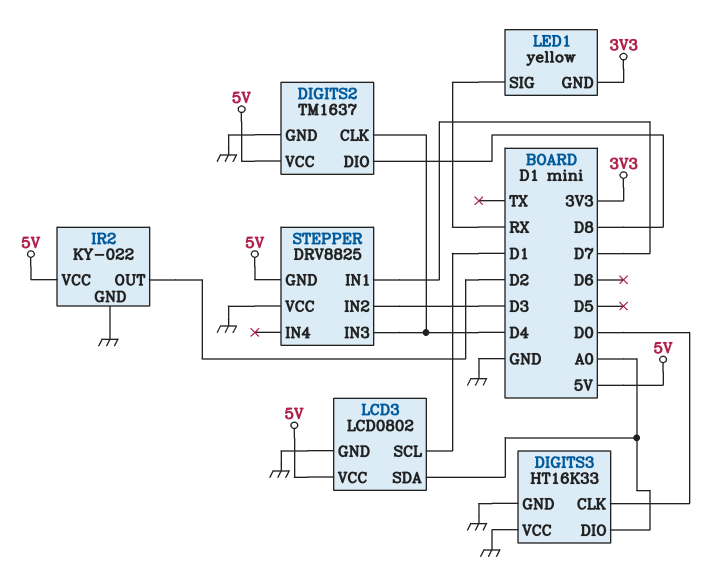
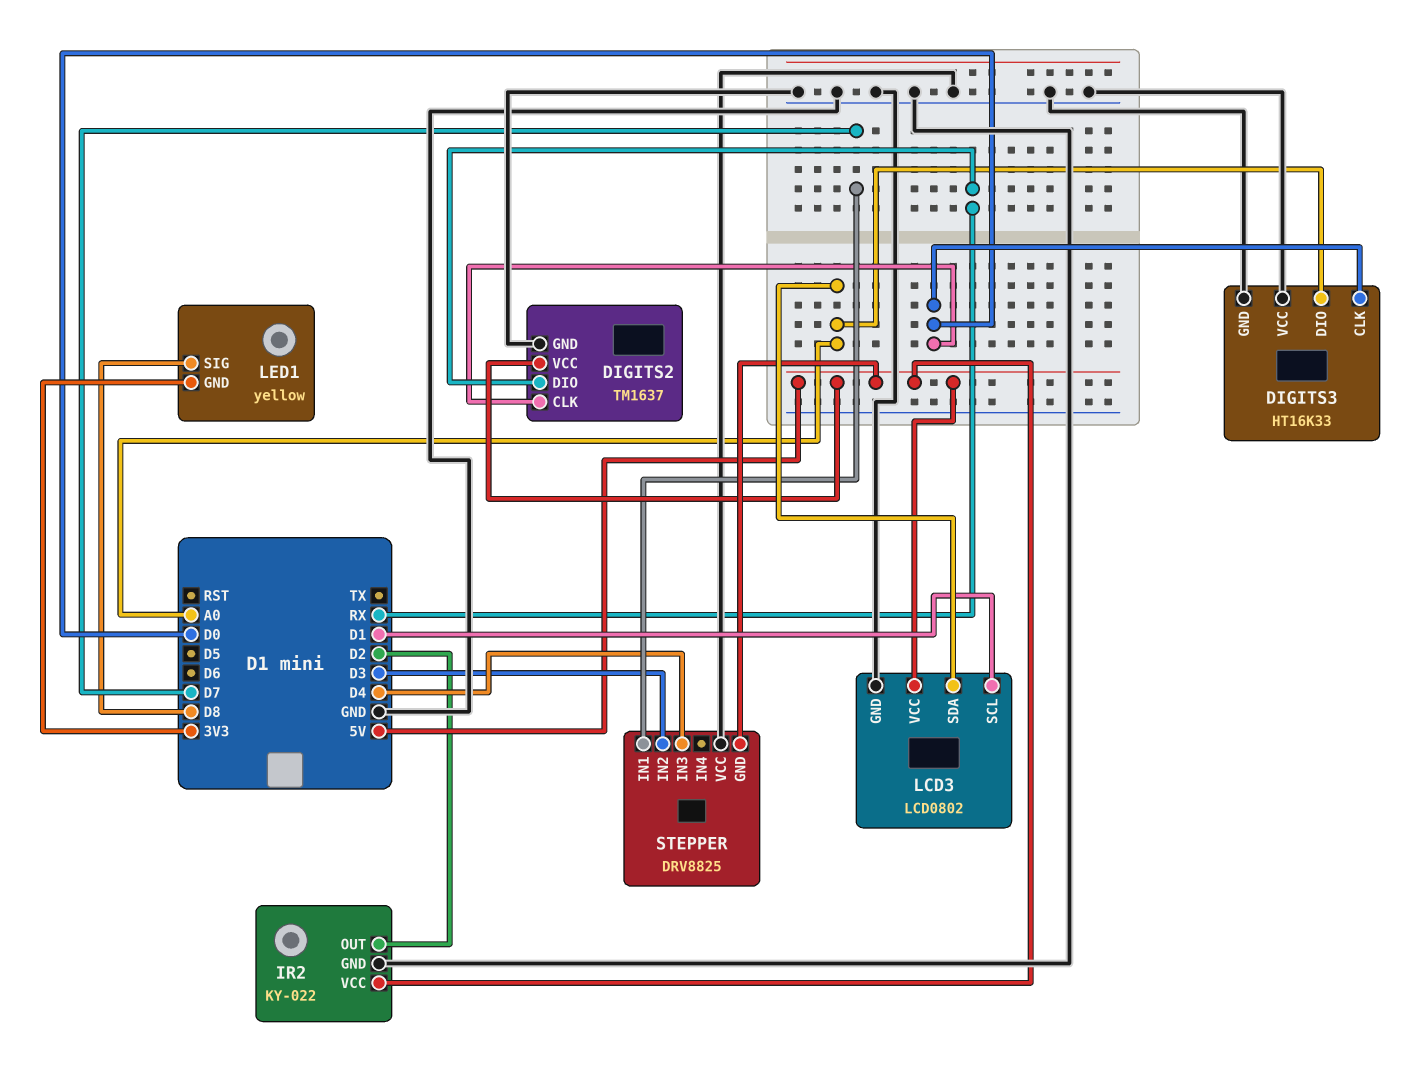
DIGITS2 pin CLK: D4 -> D0
DIGITS2 pin DIO: D8 -> RX
LED1 pin SIG: RX -> D8

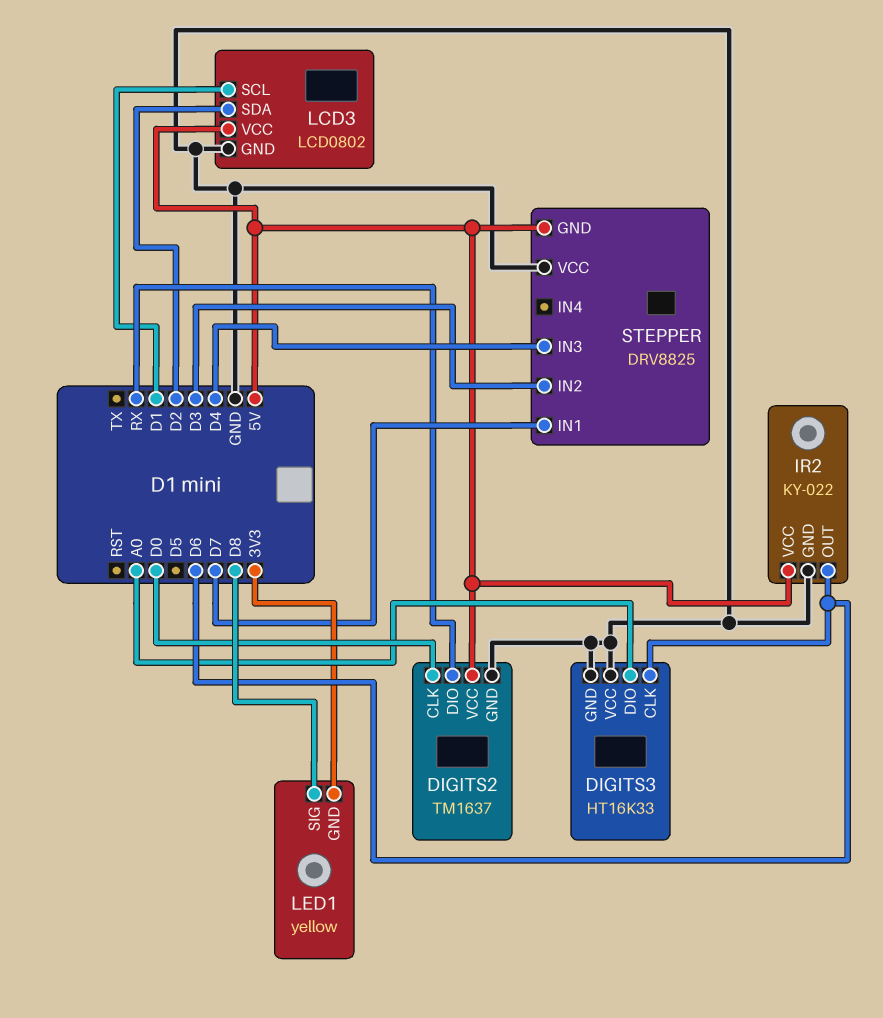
DIGITS3 pin CLK: D0 -> D6
IR2 pin OUT: D2 -> D6
LCD3 pin SDA: A0 -> D2

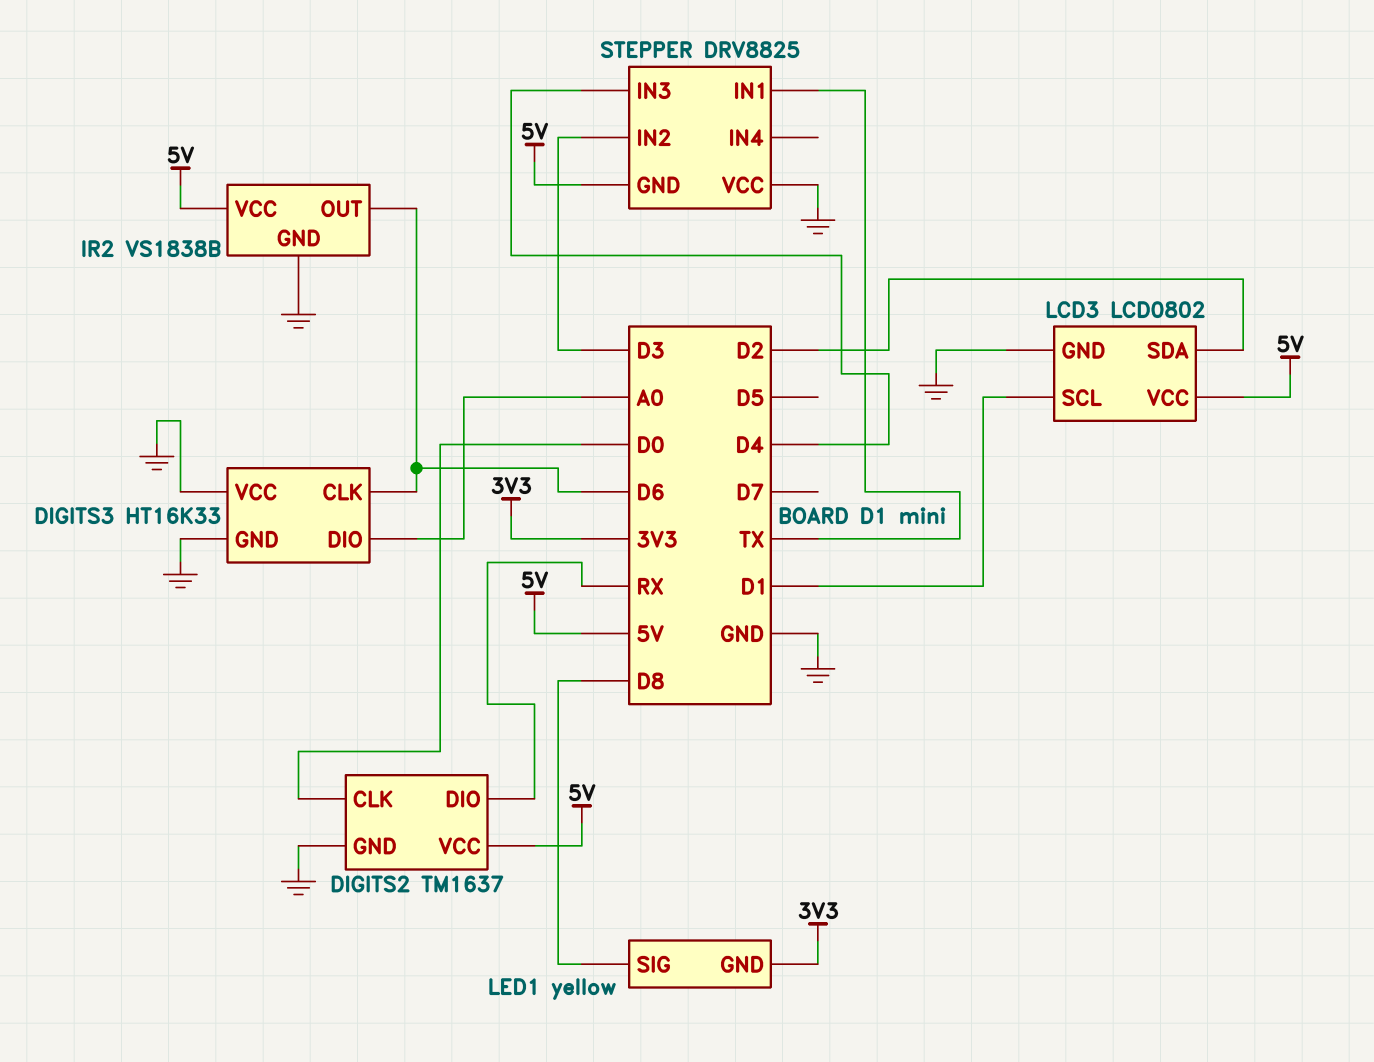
IR2: KY-022 -> VS1838B
STEPPER pin IN1: D7 -> TX

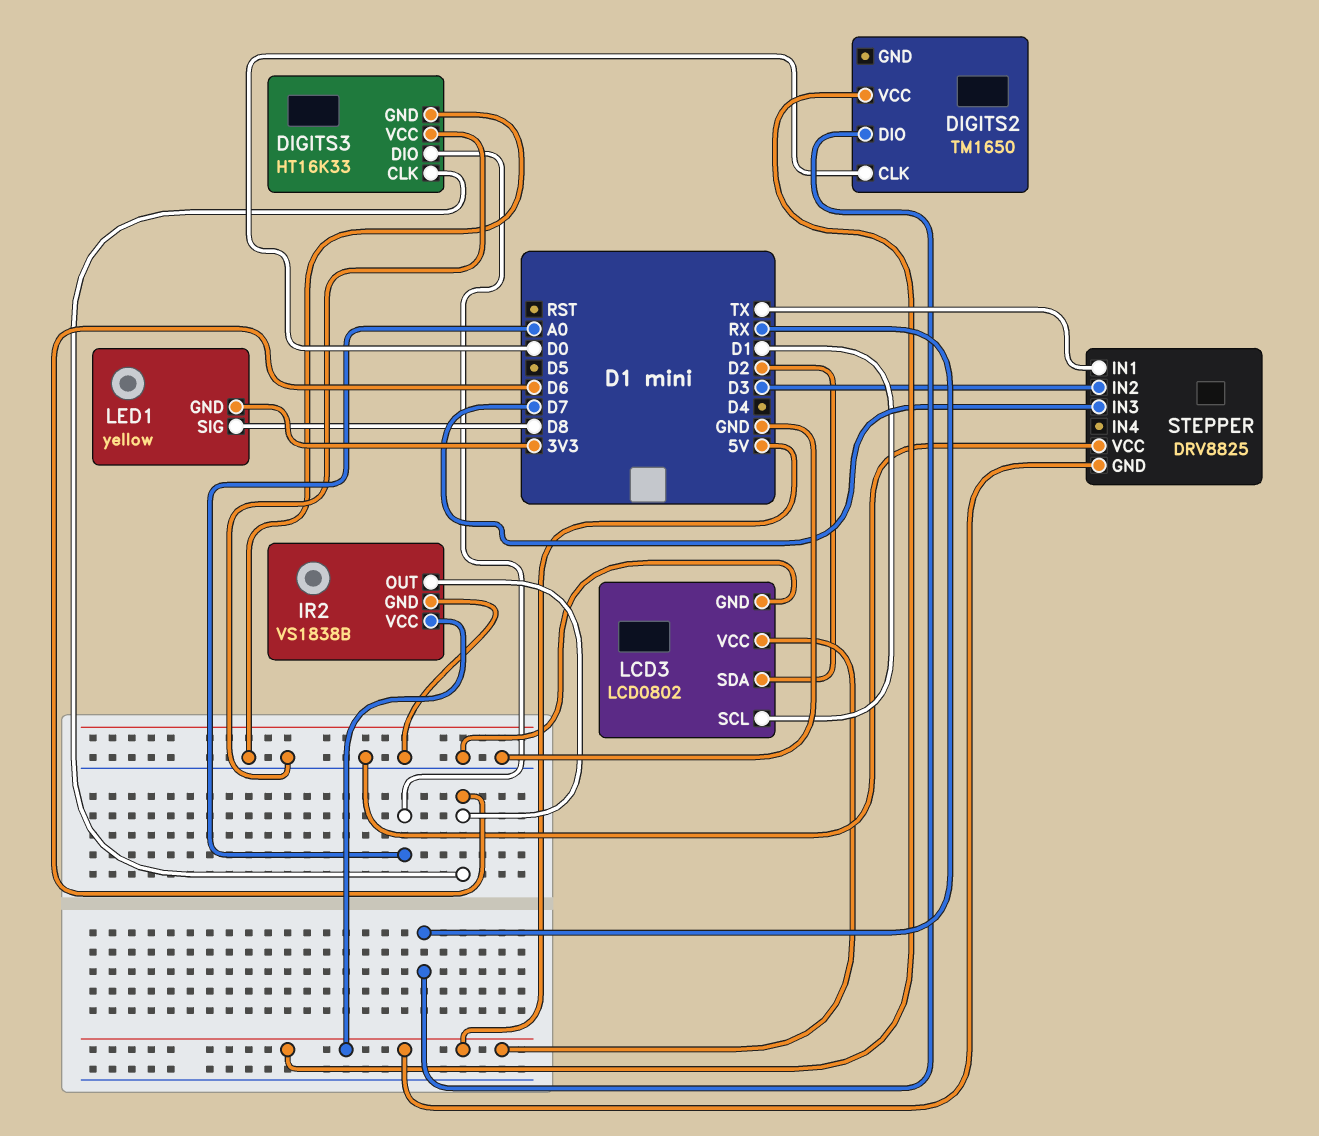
DIGITS2: TM1637 -> TM1650
DIGITS2 pin GND: GND -> none
STEPPER pin IN3: D4 -> D7

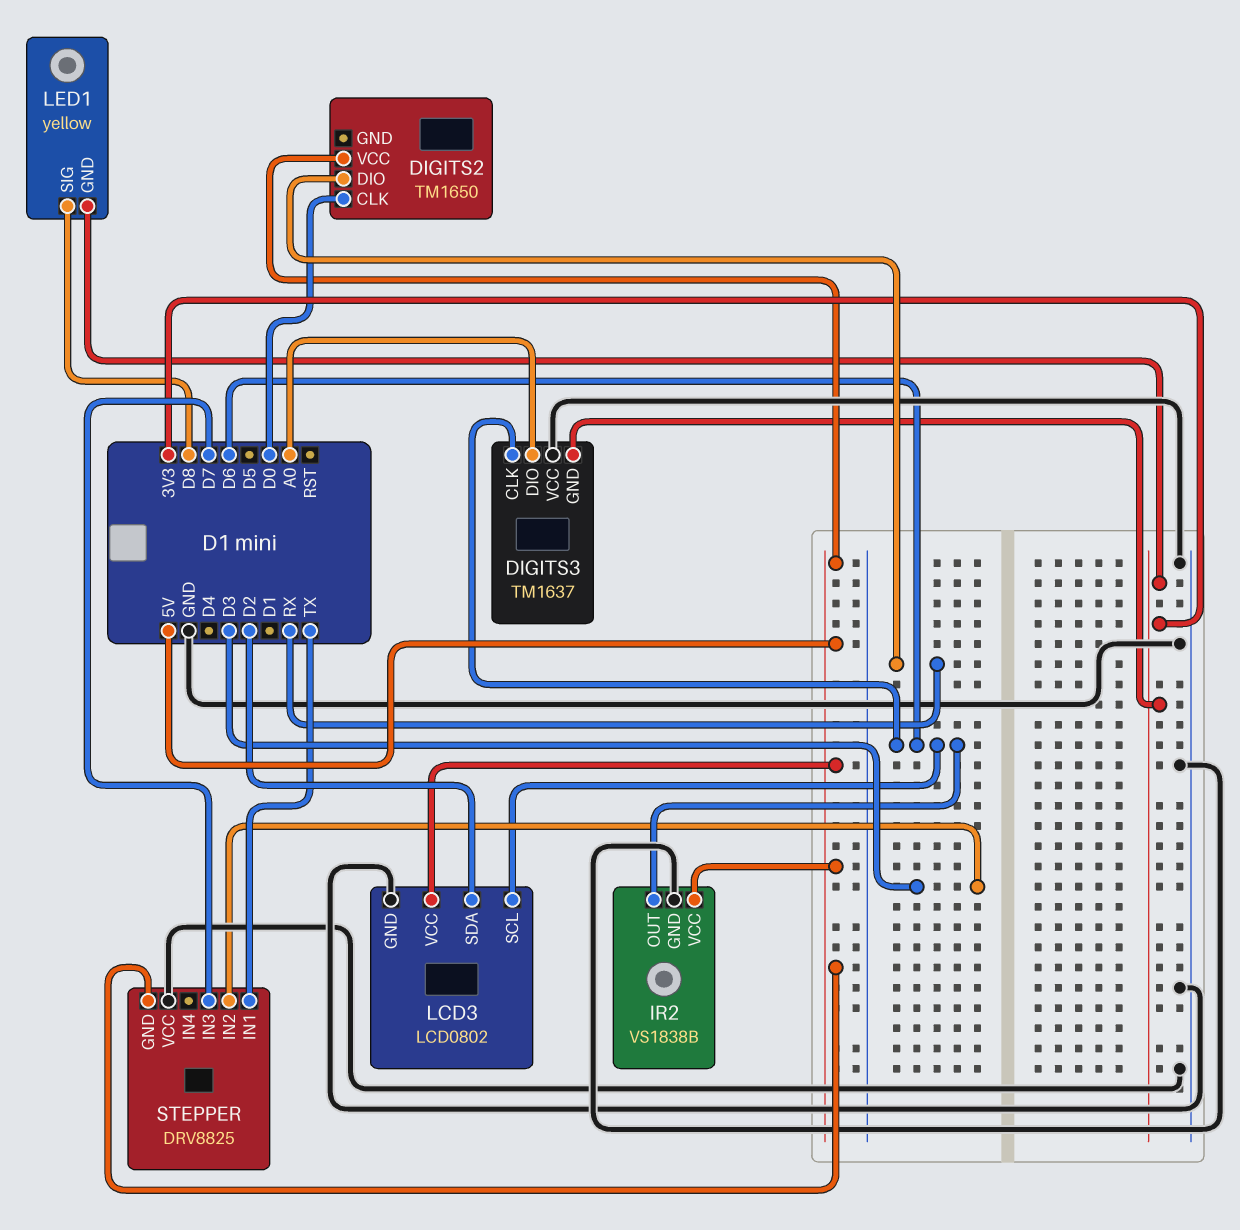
DIGITS3: HT16K33 -> TM1637
DIGITS3 pin GND: GND -> 3V3
LCD3 pin SCL: D1 -> D6

